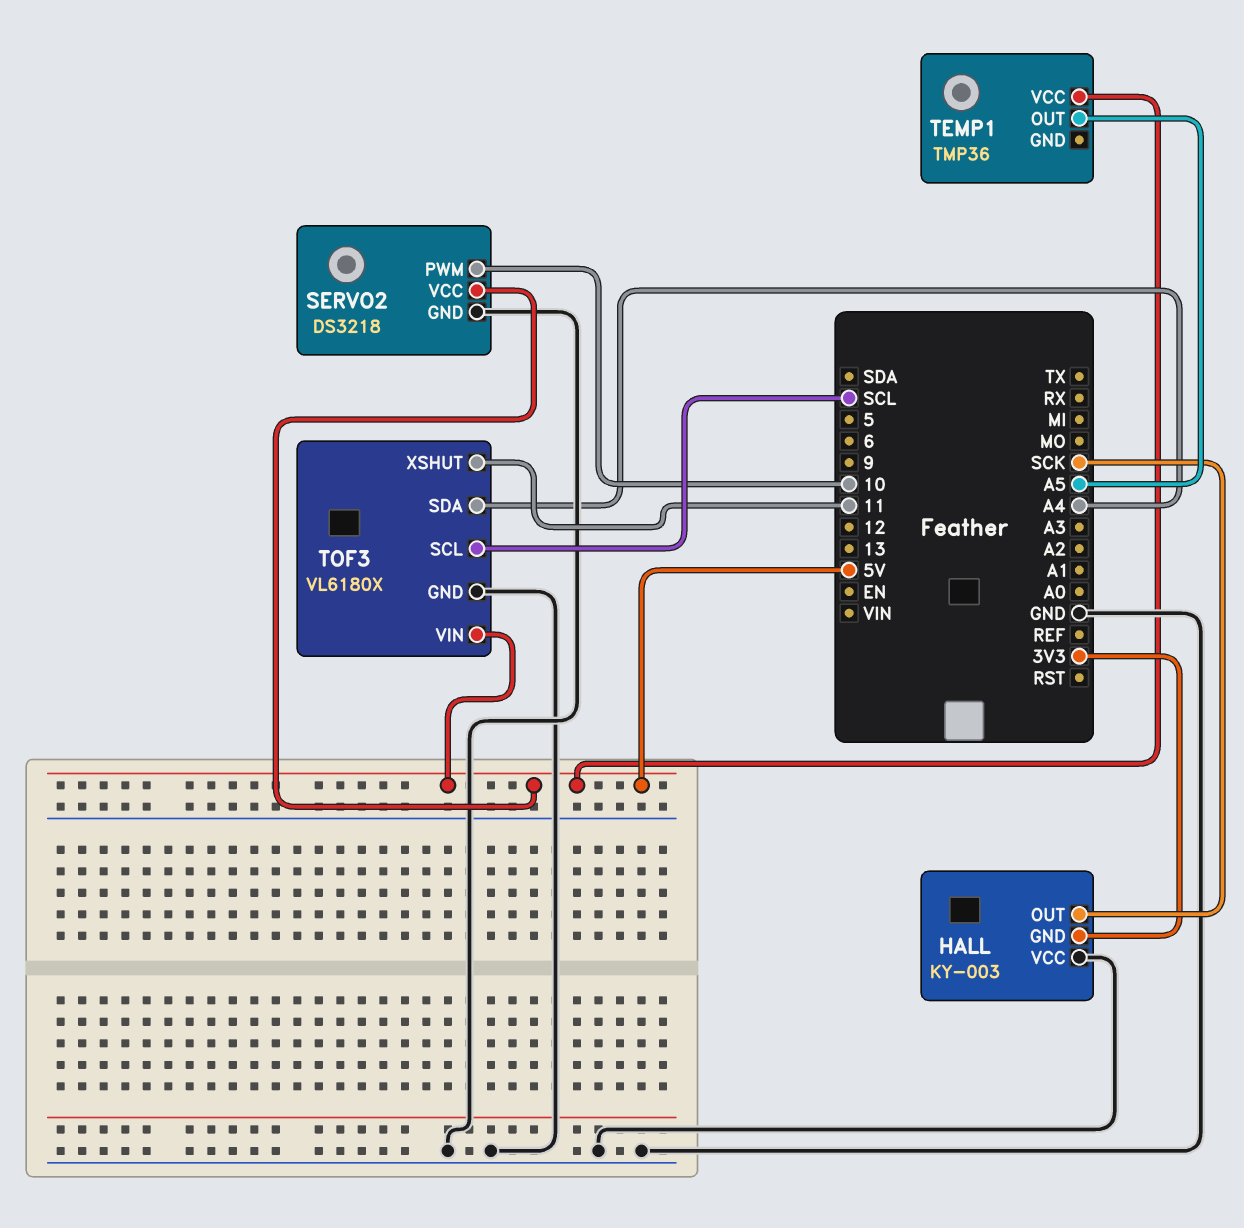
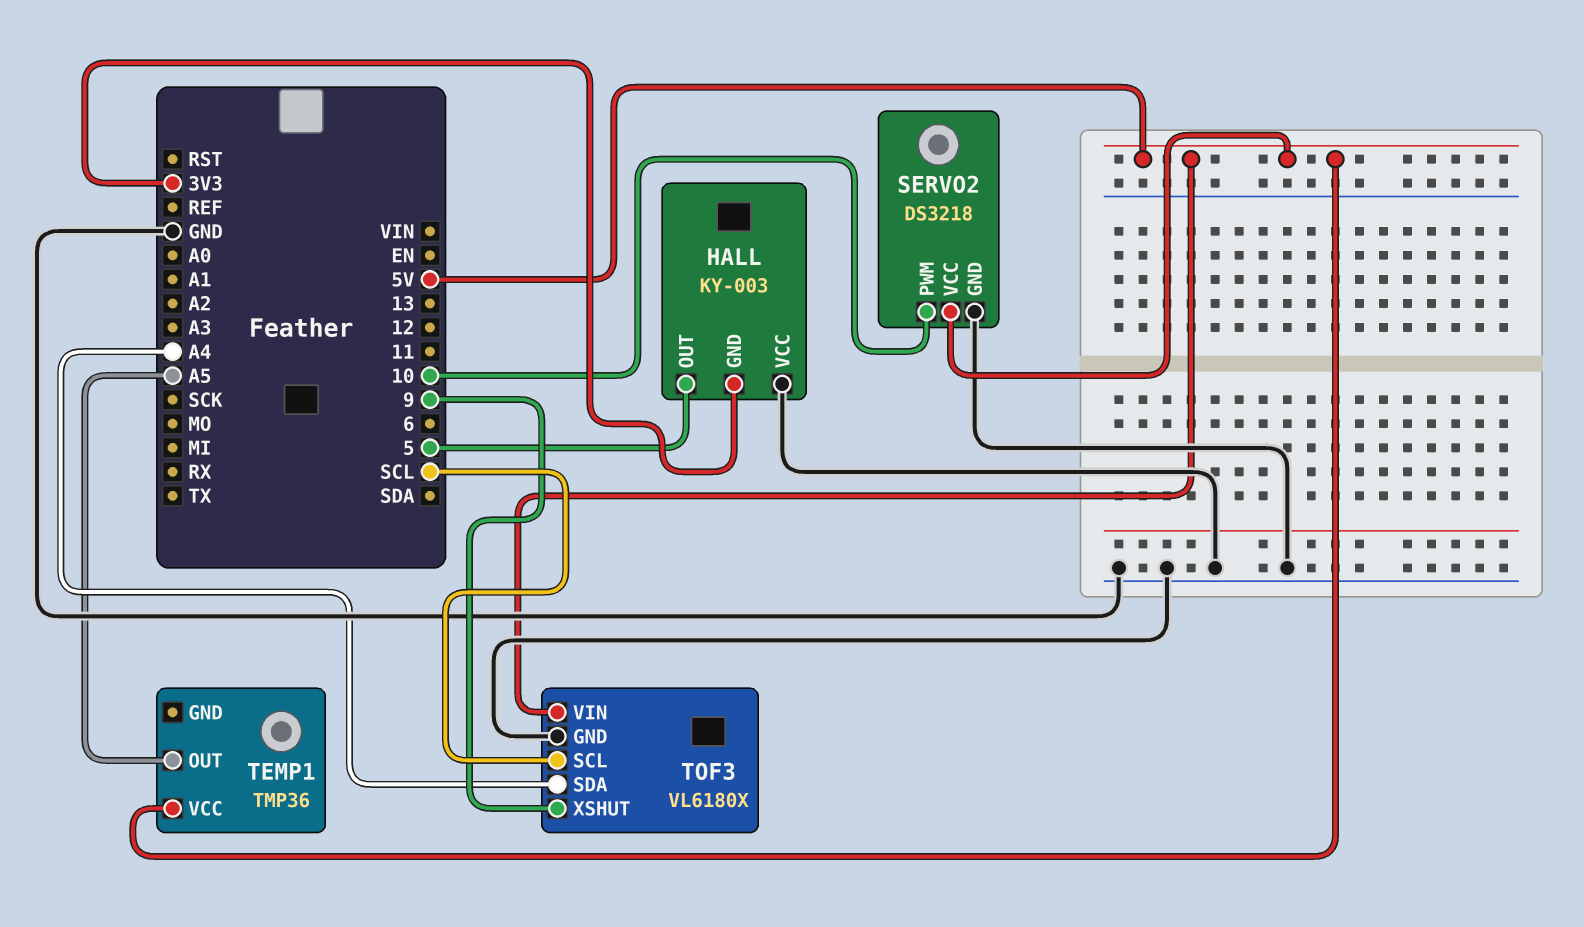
HALL pin OUT: SCK -> 5
TOF3 pin XSHUT: 11 -> 9

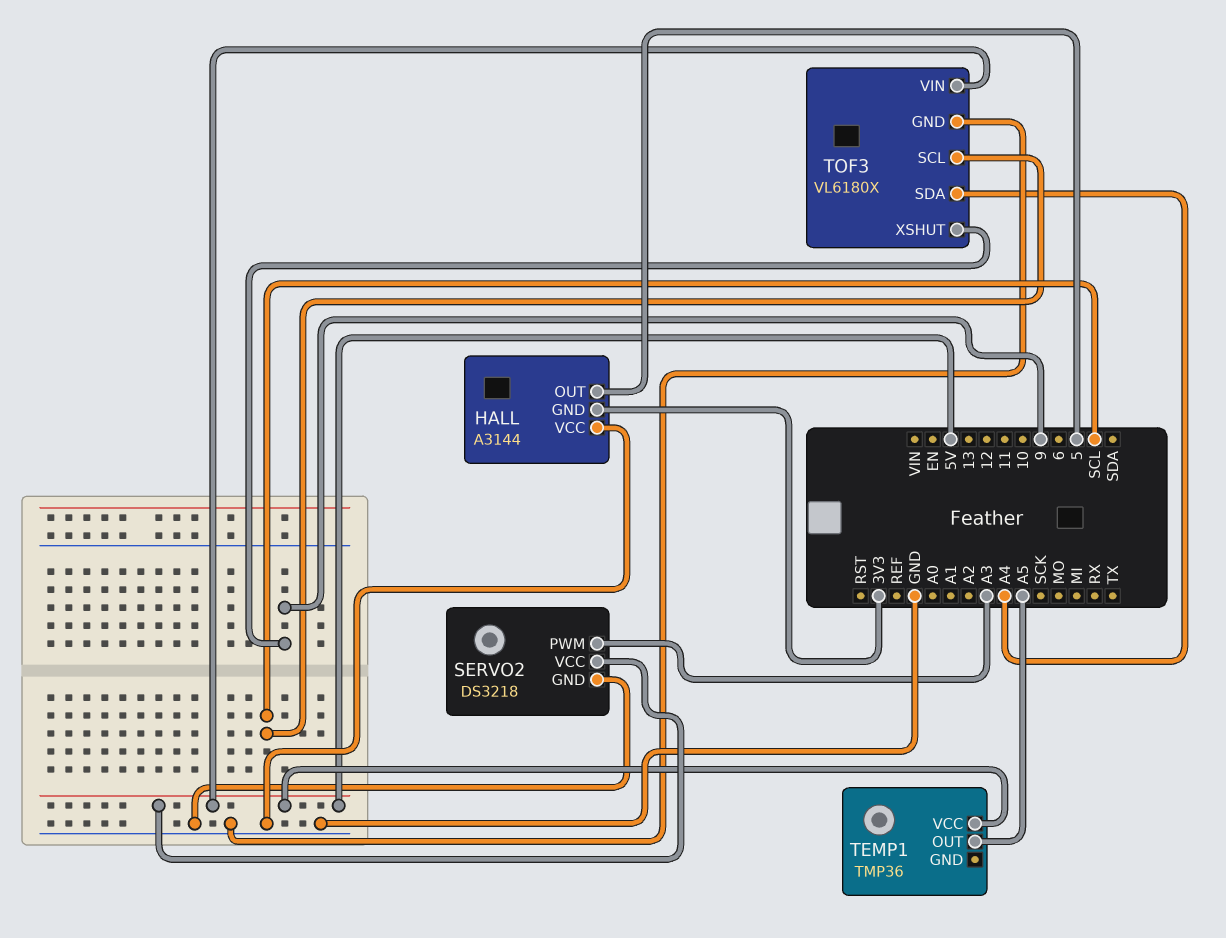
HALL: KY-003 -> A3144
SERVO2 pin PWM: 10 -> A3

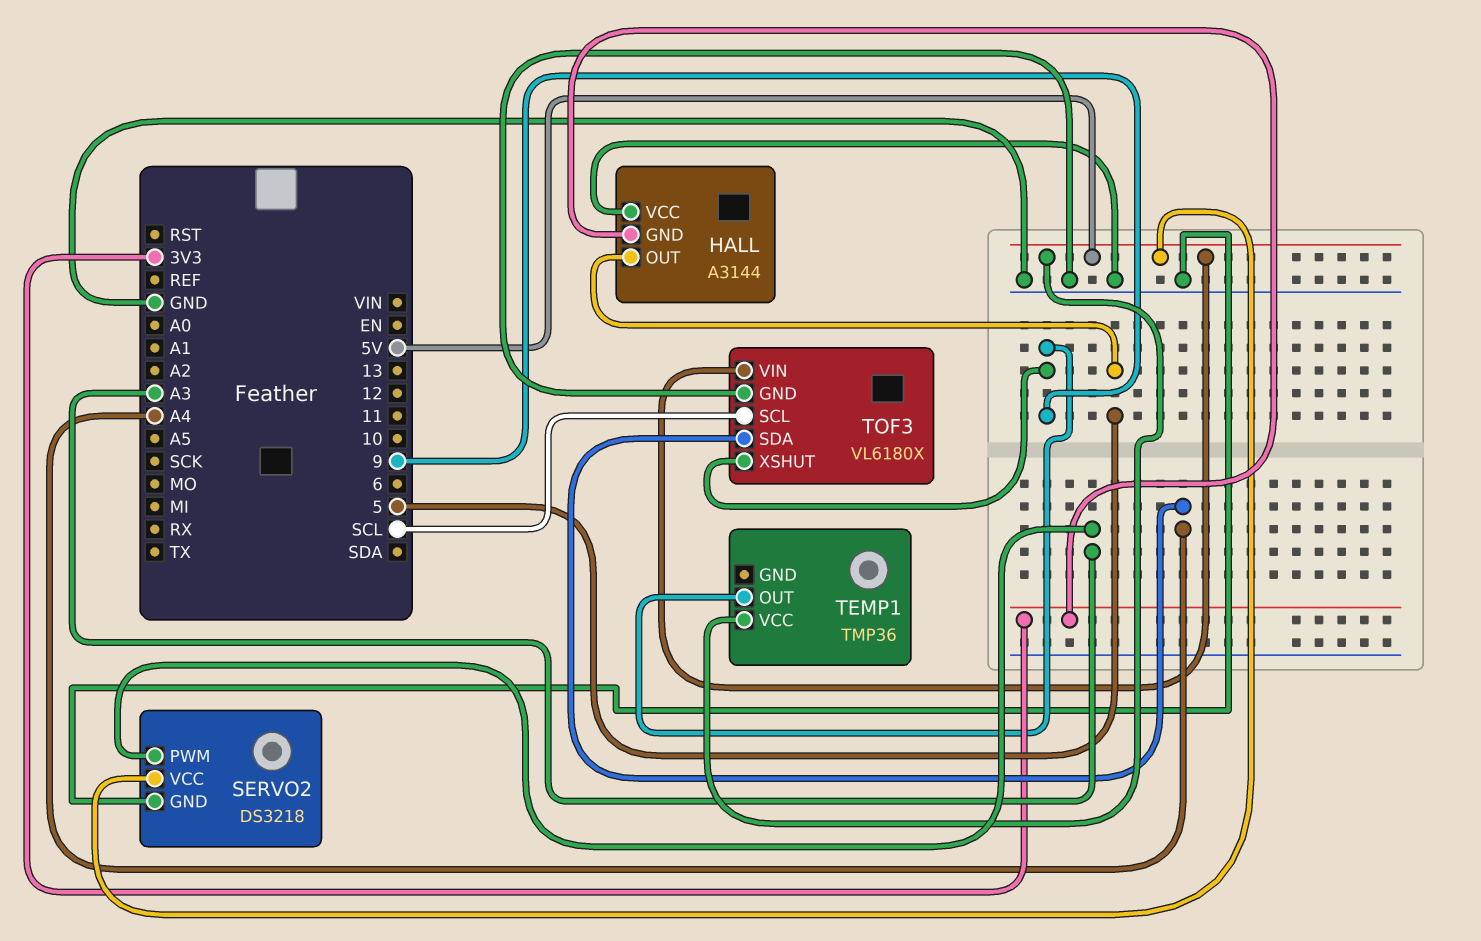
TEMP1 pin OUT: A5 -> 9

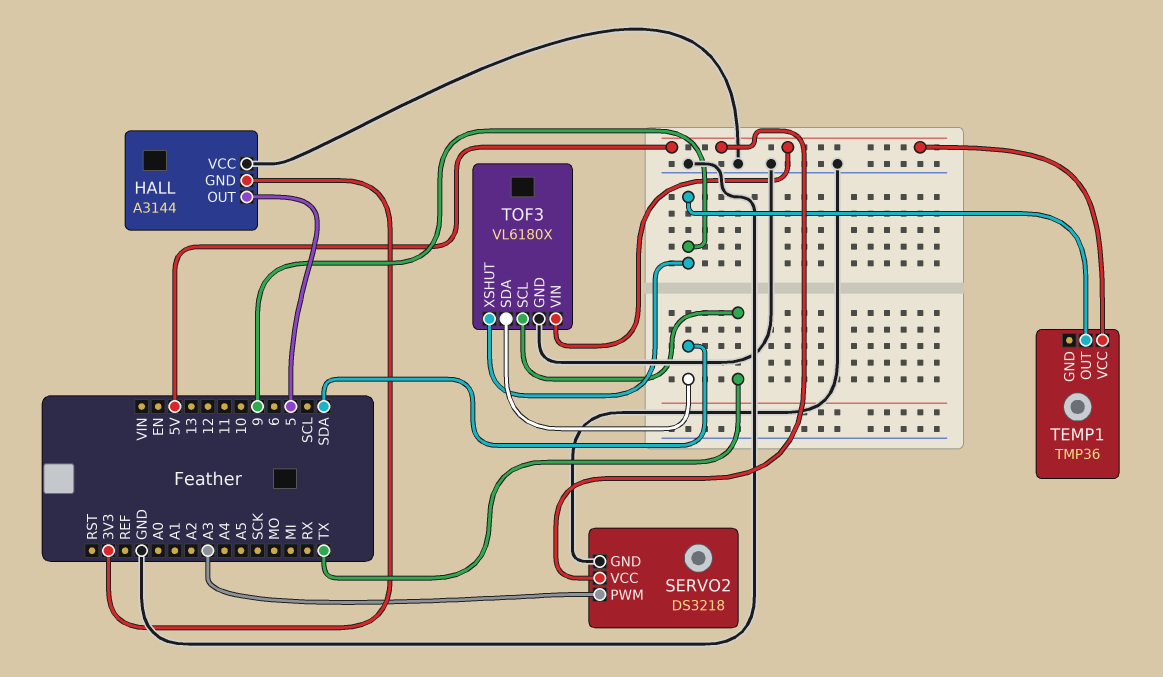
TOF3 pin SCL: SCL -> TX
TOF3 pin SDA: A4 -> SDA

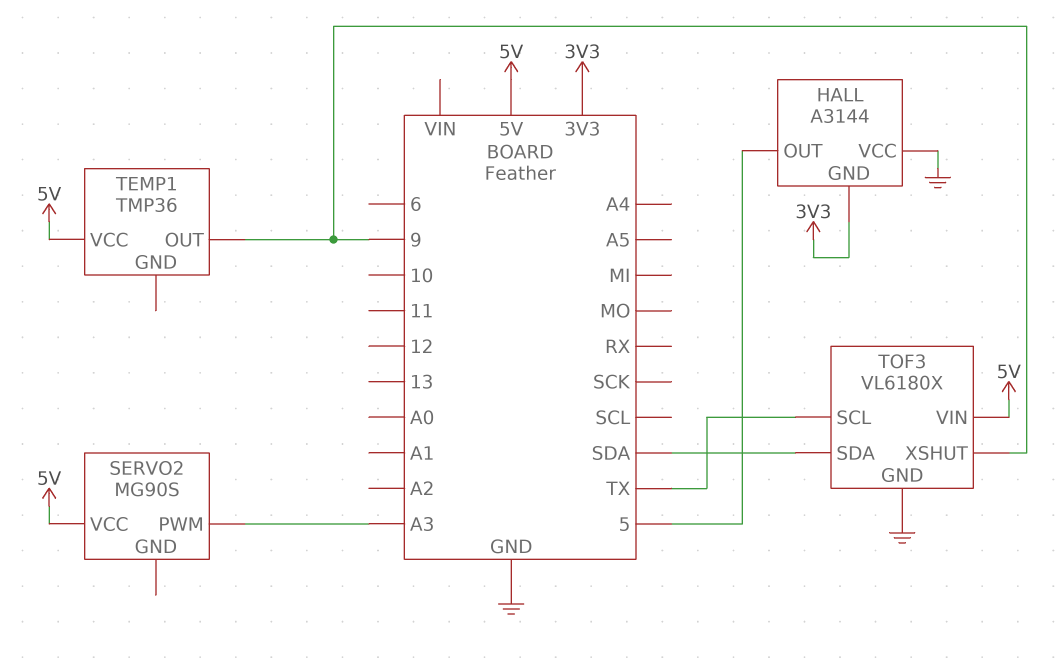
SERVO2: DS3218 -> MG90S
SERVO2 pin GND: GND -> none

